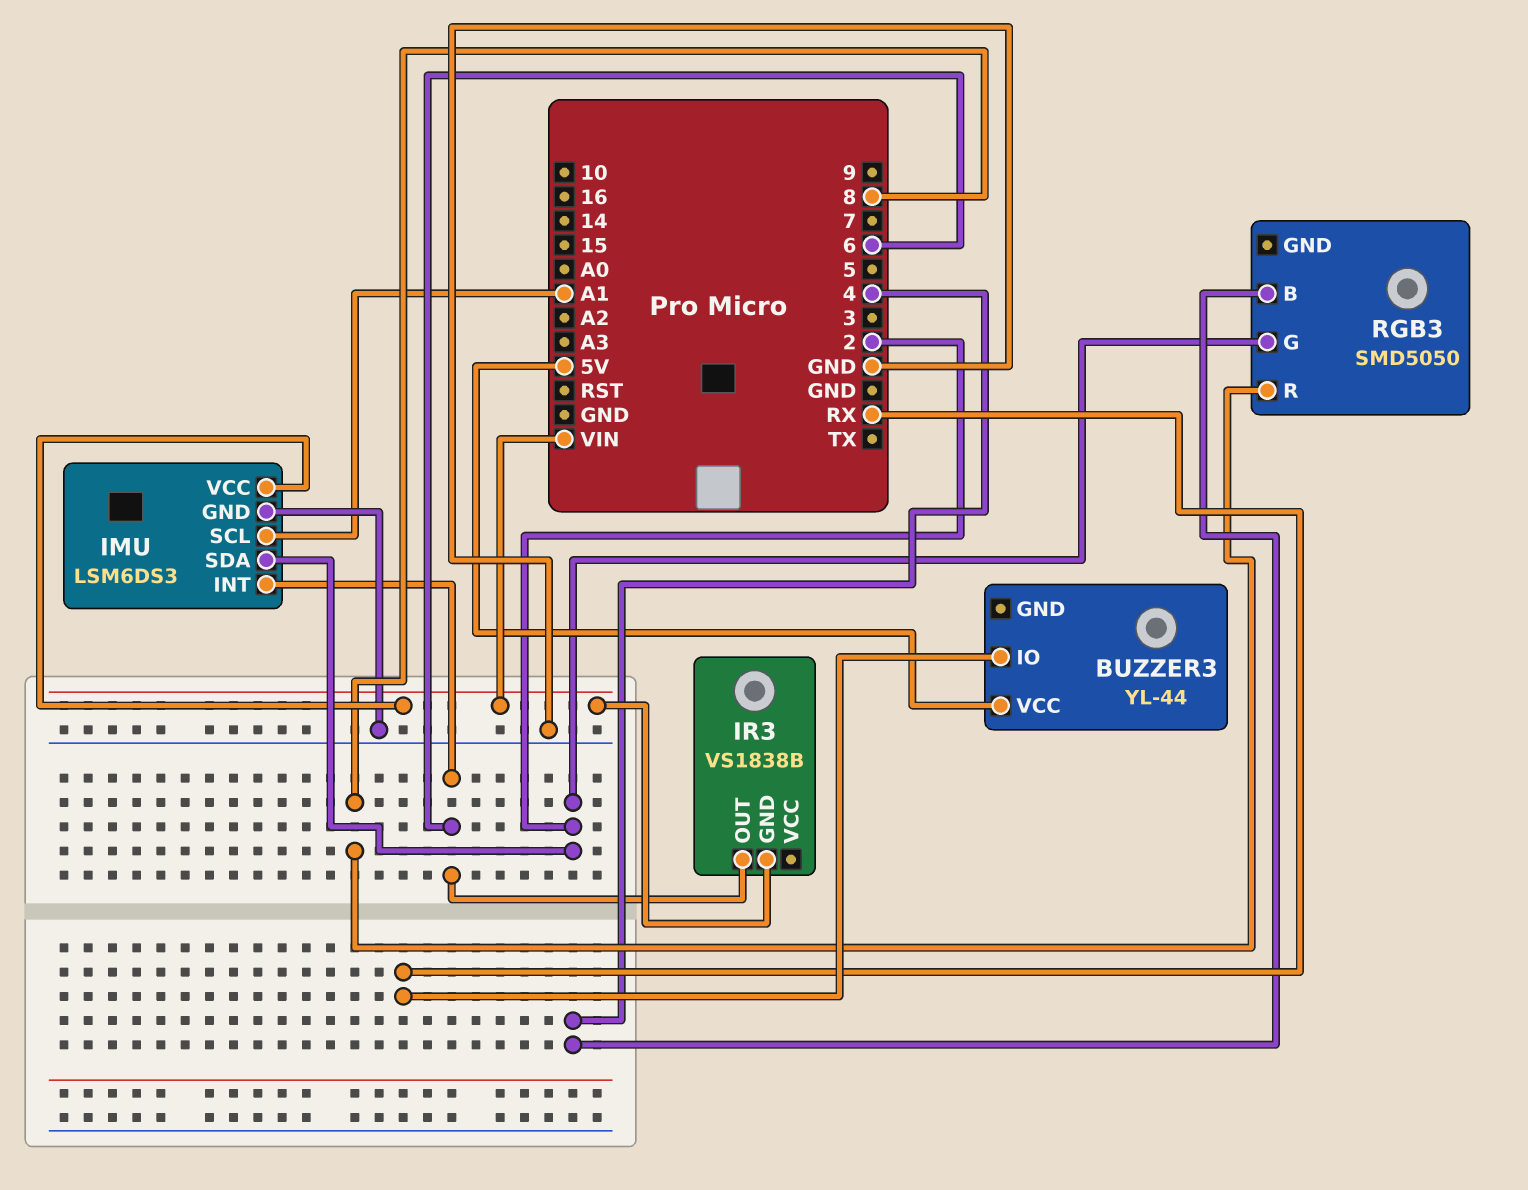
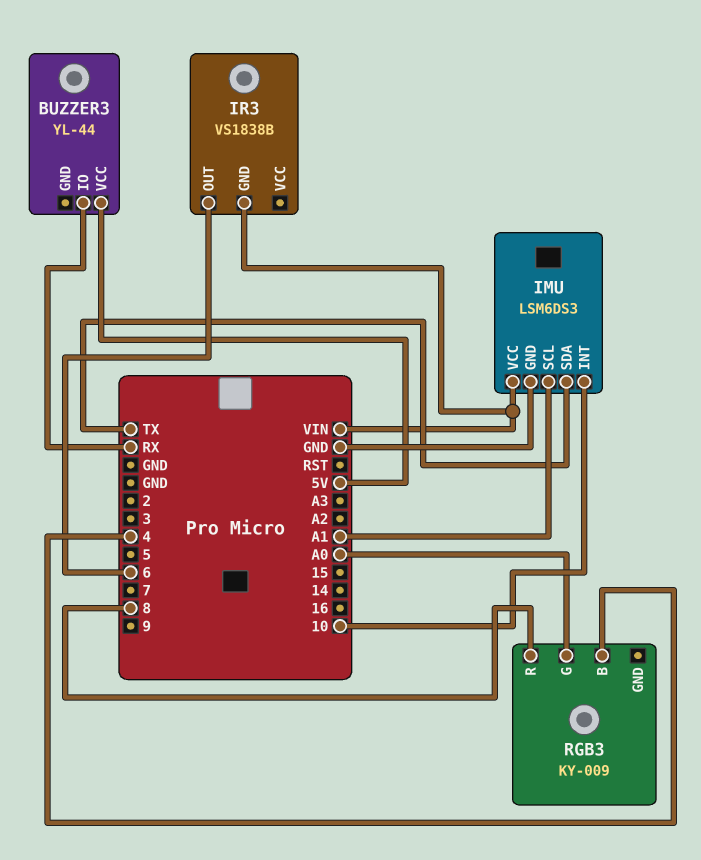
IMU pin INT: 6 -> 10
IMU pin SDA: 2 -> TX
RGB3: SMD5050 -> KY-009
RGB3 pin G: 2 -> A0

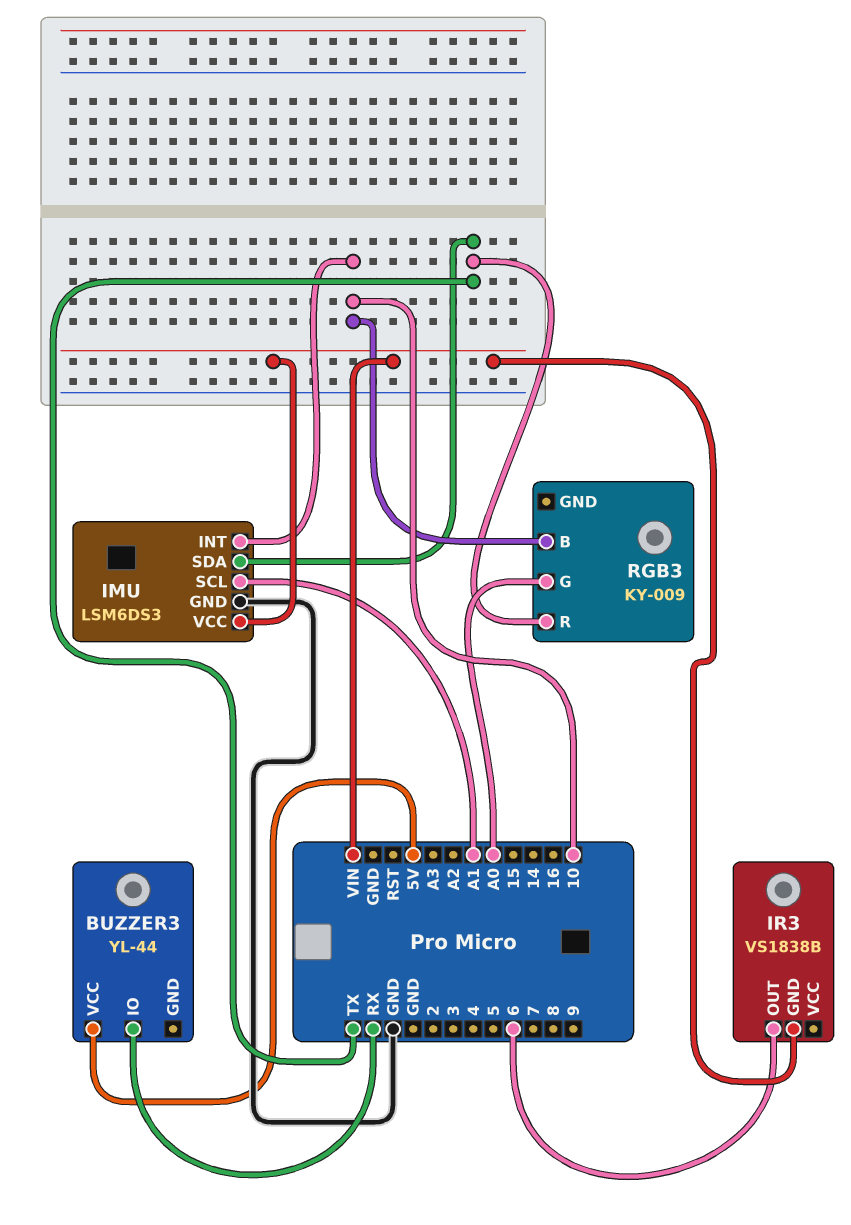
RGB3 pin B: 4 -> 10
RGB3 pin R: 8 -> TX

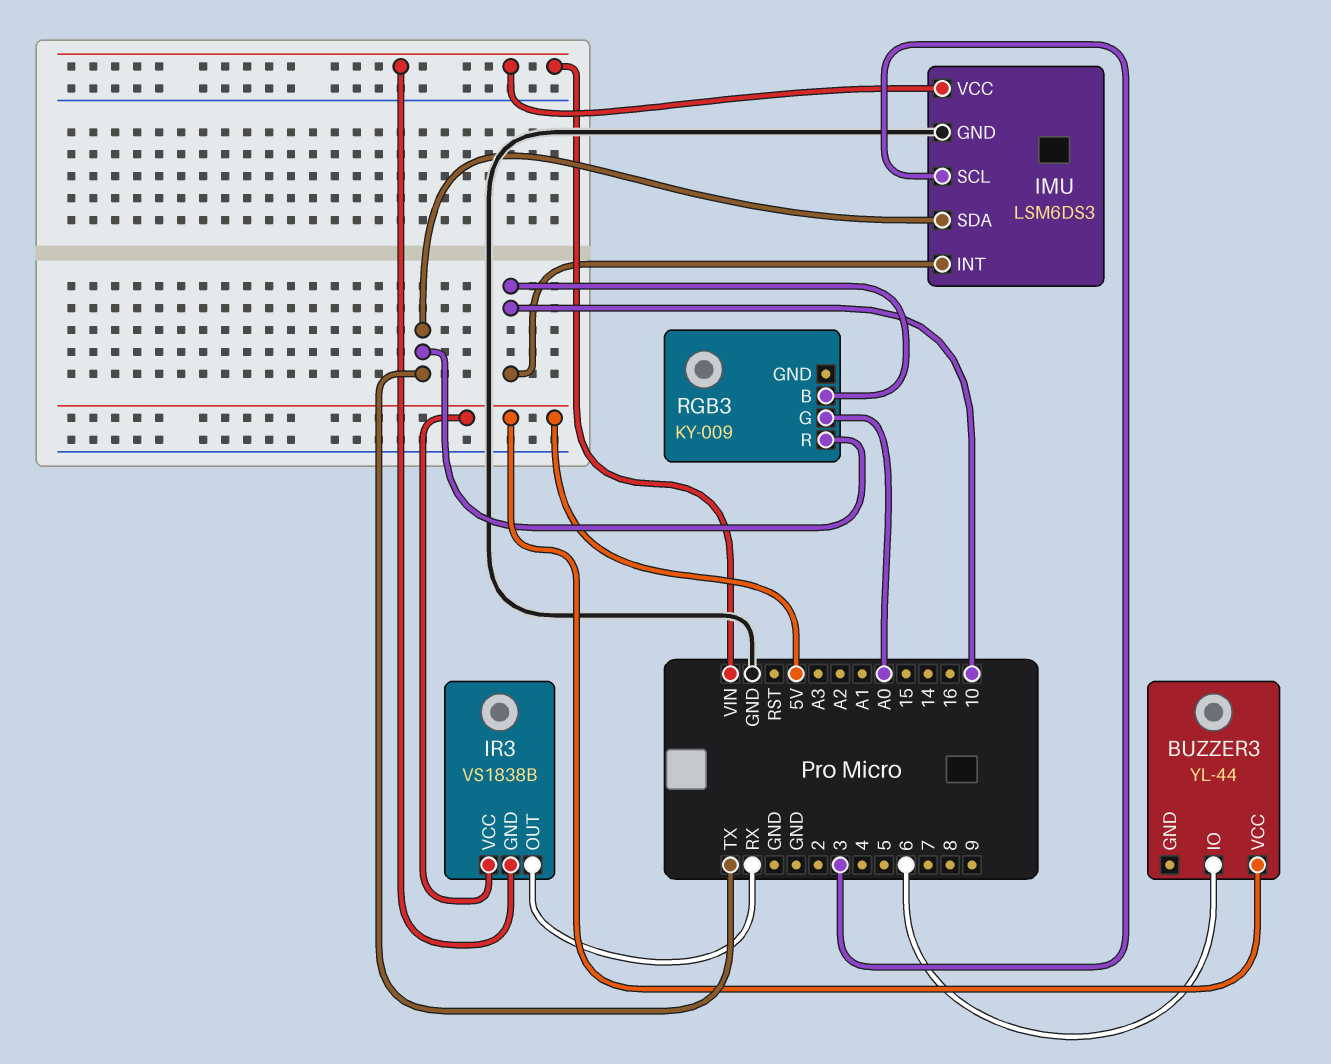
BUZZER3 pin IO: RX -> 6
IMU pin SCL: A1 -> 3
IR3 pin OUT: 6 -> RX
IR3 pin VCC: none -> 5V

